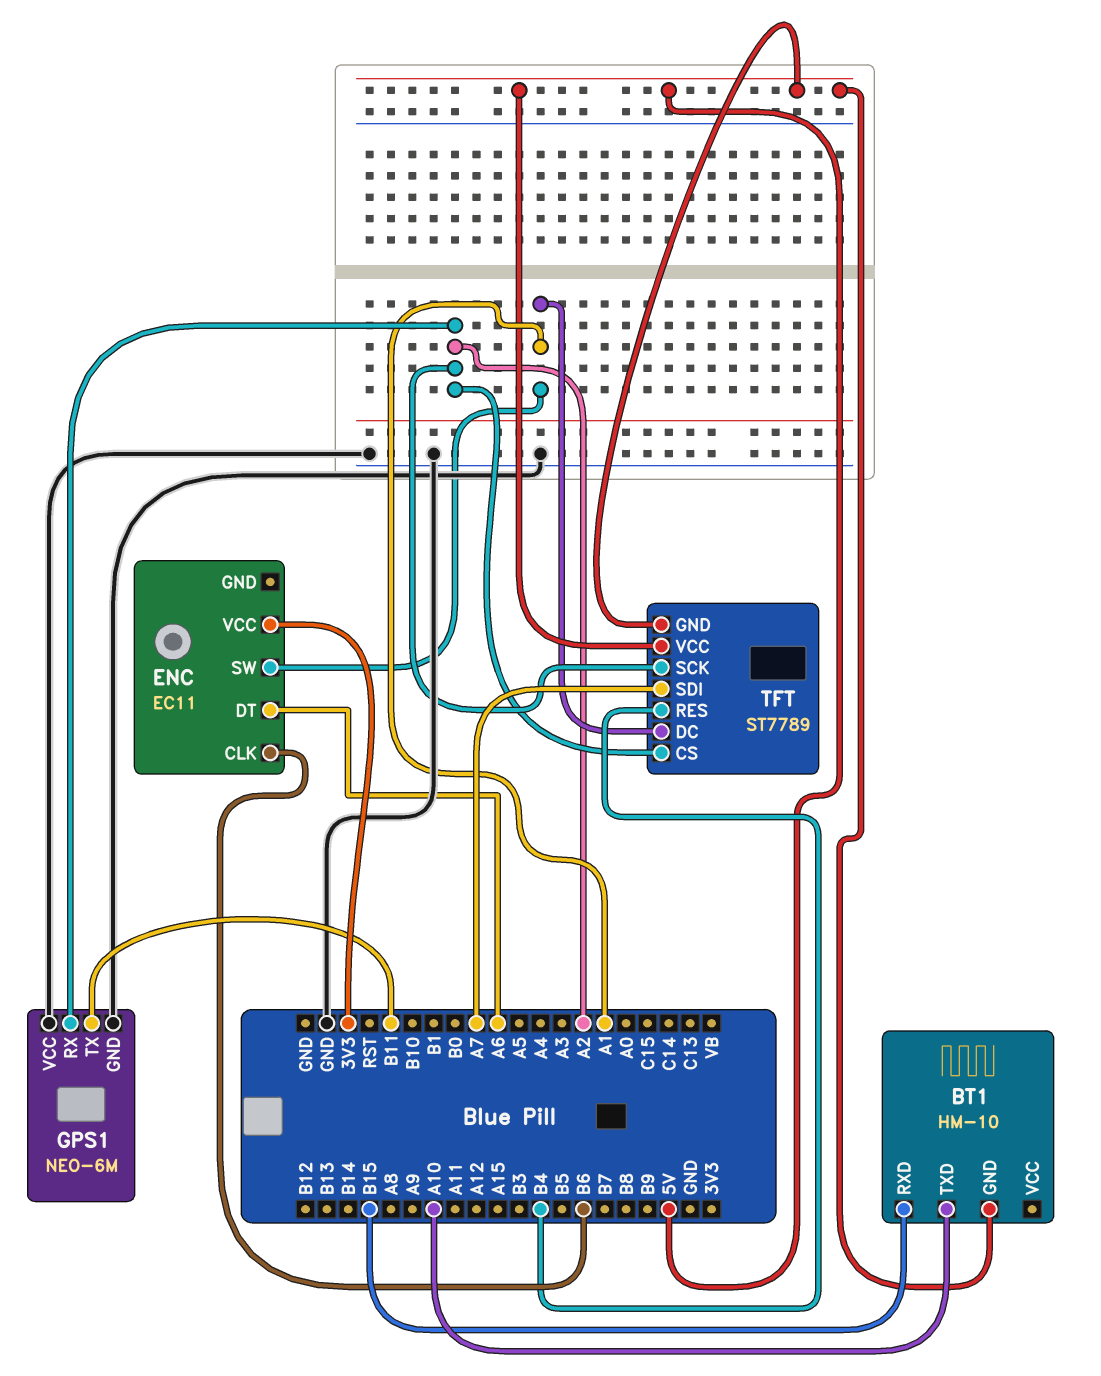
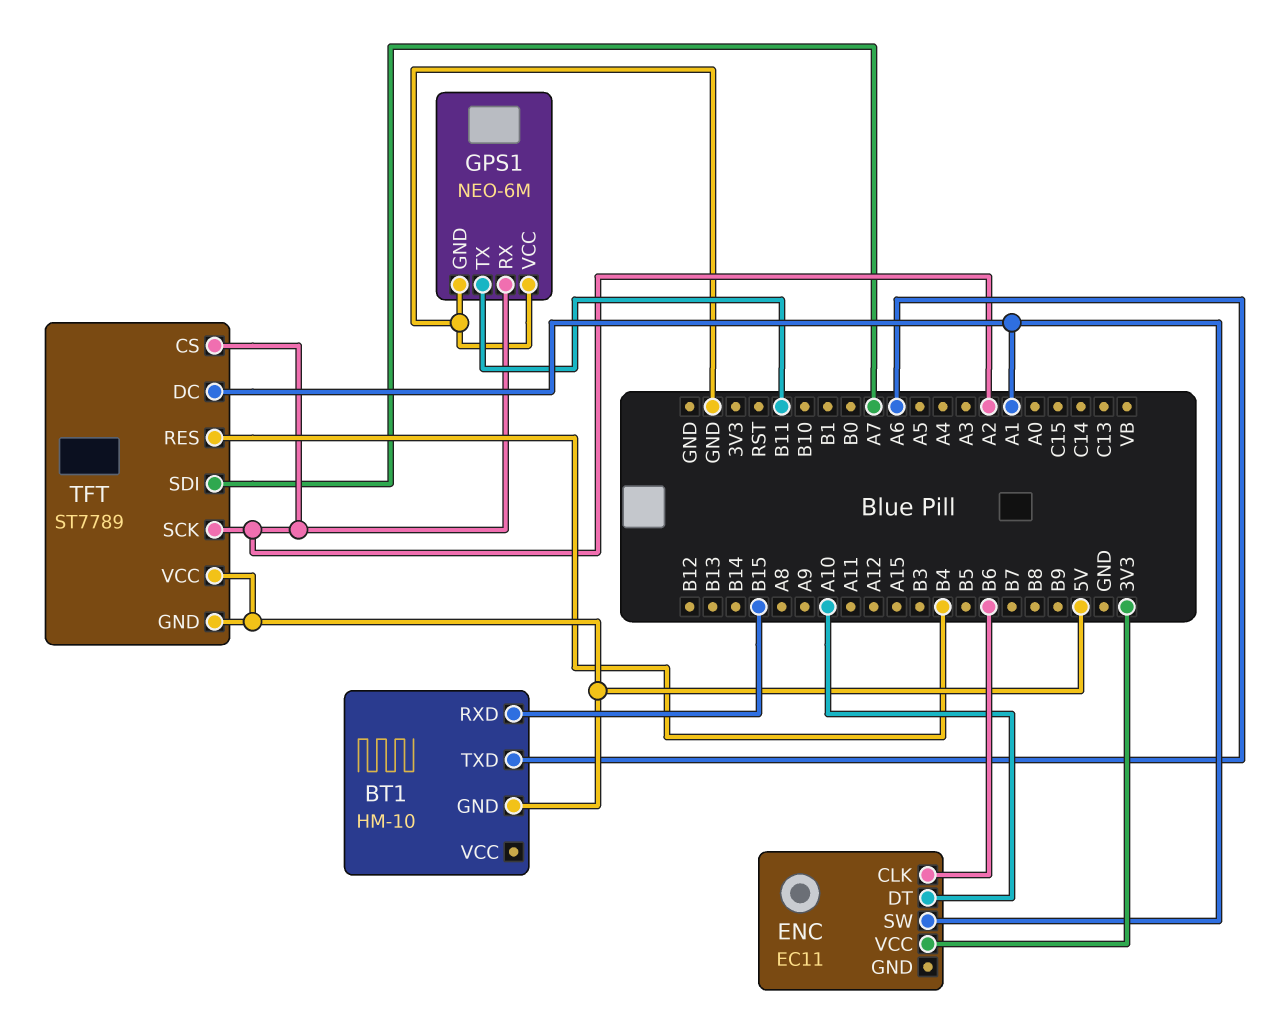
BT1 pin TXD: A10 -> A6
ENC pin DT: A6 -> A10

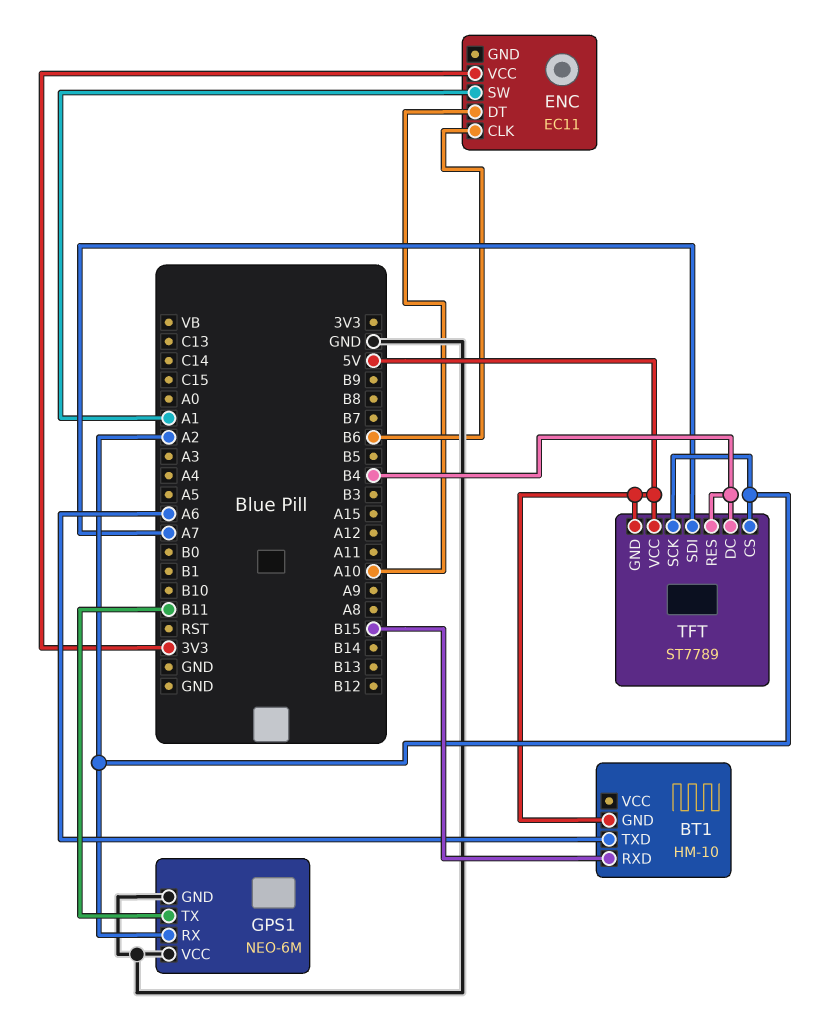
TFT pin DC: A1 -> B4

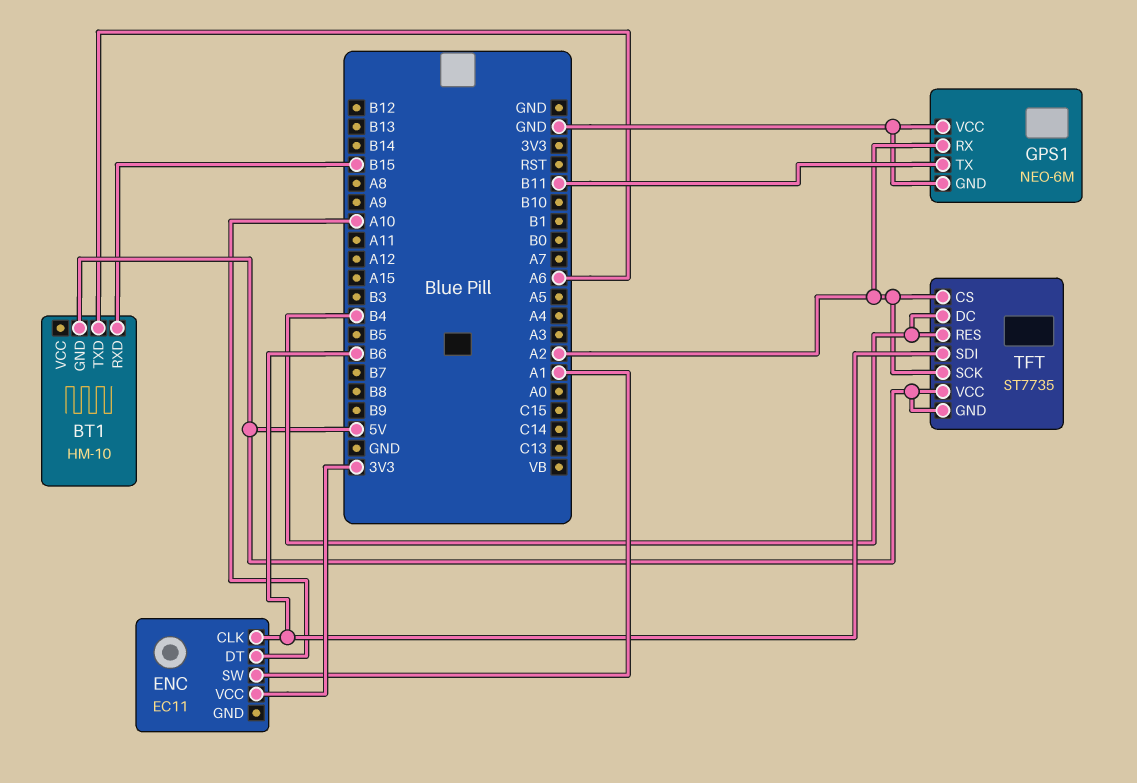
TFT: ST7789 -> ST7735
TFT pin SDI: A7 -> B6

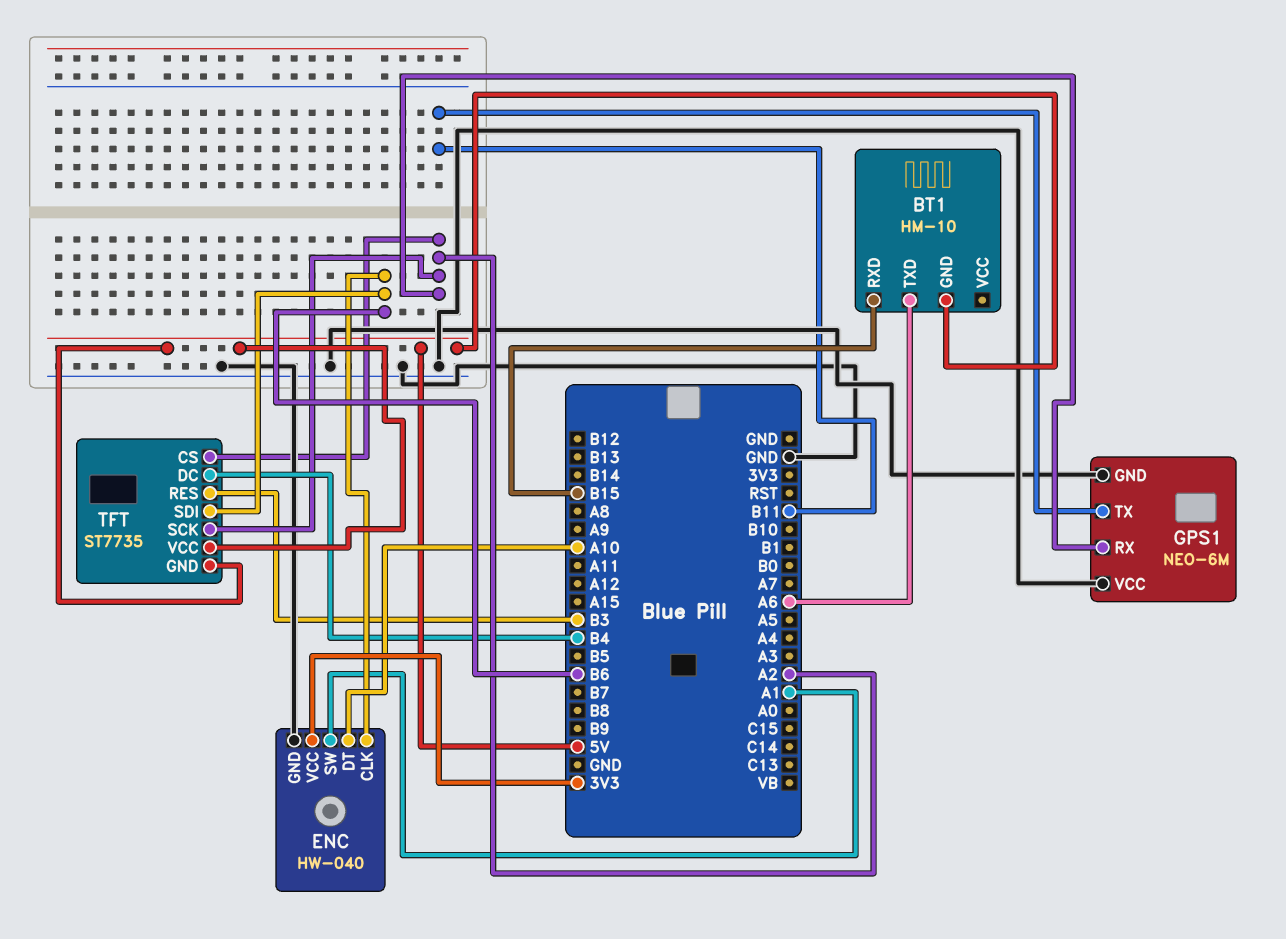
ENC: EC11 -> HW-040
ENC pin GND: none -> GND
TFT pin RES: B4 -> B3

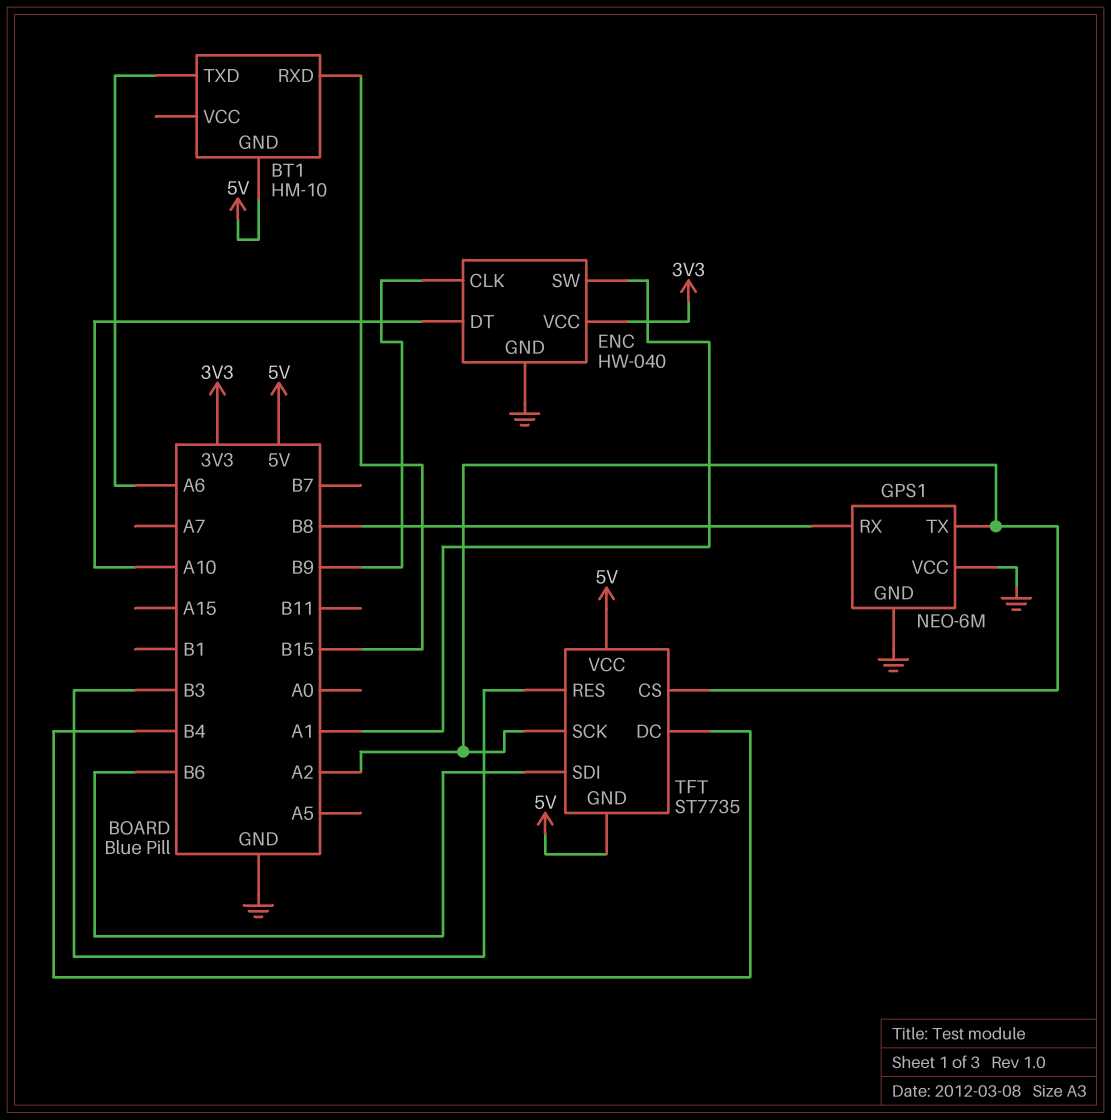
ENC pin CLK: B6 -> B9
GPS1 pin RX: A2 -> B8
GPS1 pin TX: B11 -> A2

